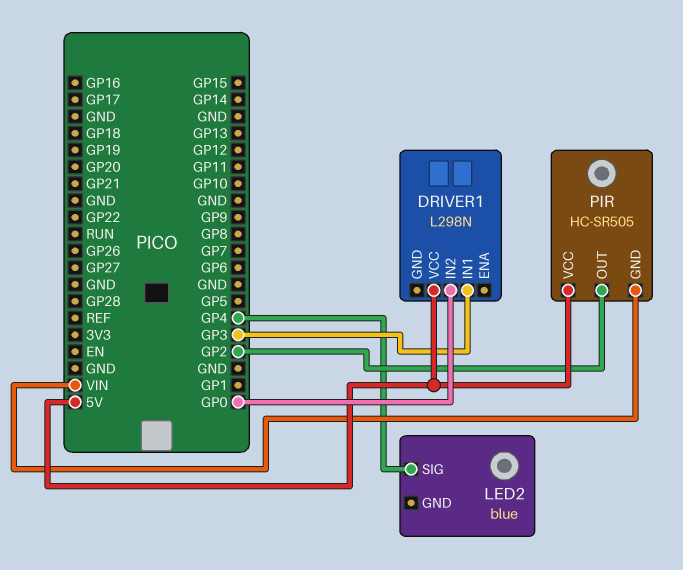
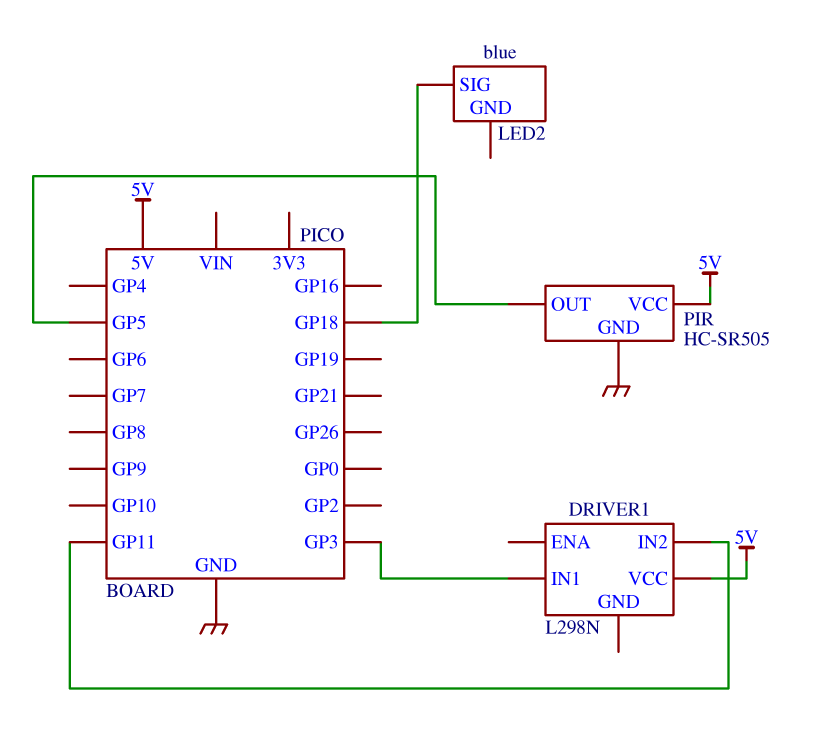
DRIVER1 pin IN2: GP0 -> GP11
LED2 pin SIG: GP4 -> GP18
PIR pin GND: VIN -> GND
PIR pin OUT: GP2 -> GP5

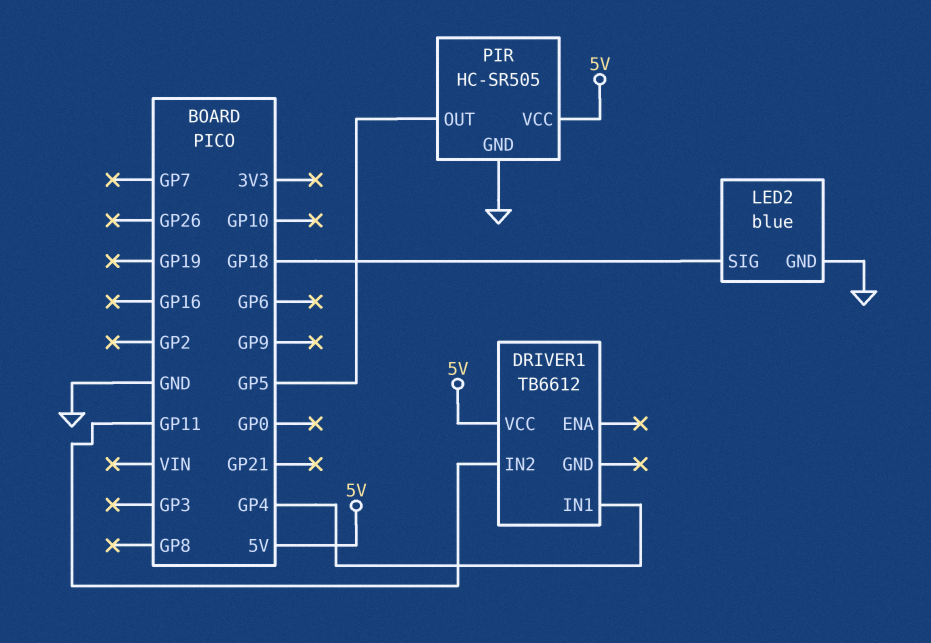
DRIVER1: L298N -> TB6612
DRIVER1 pin IN1: GP3 -> GP4
LED2 pin GND: none -> GND

